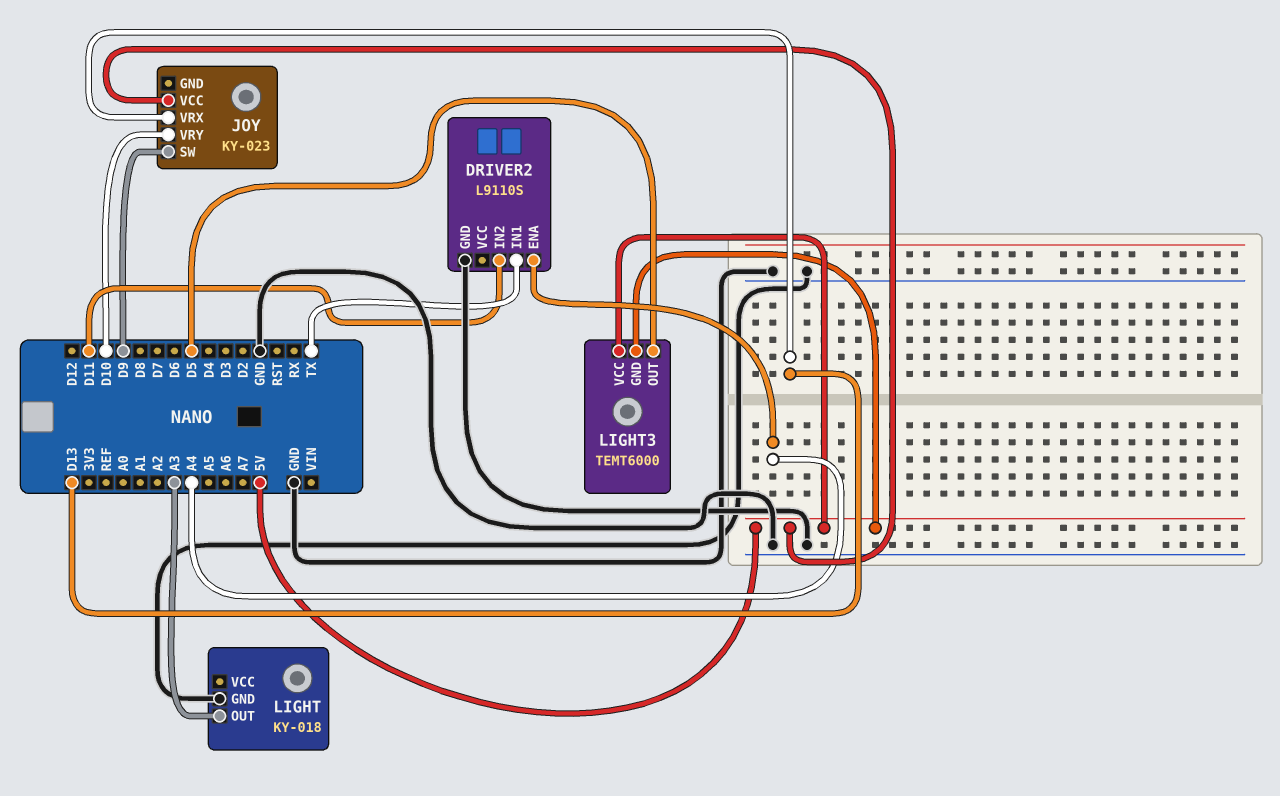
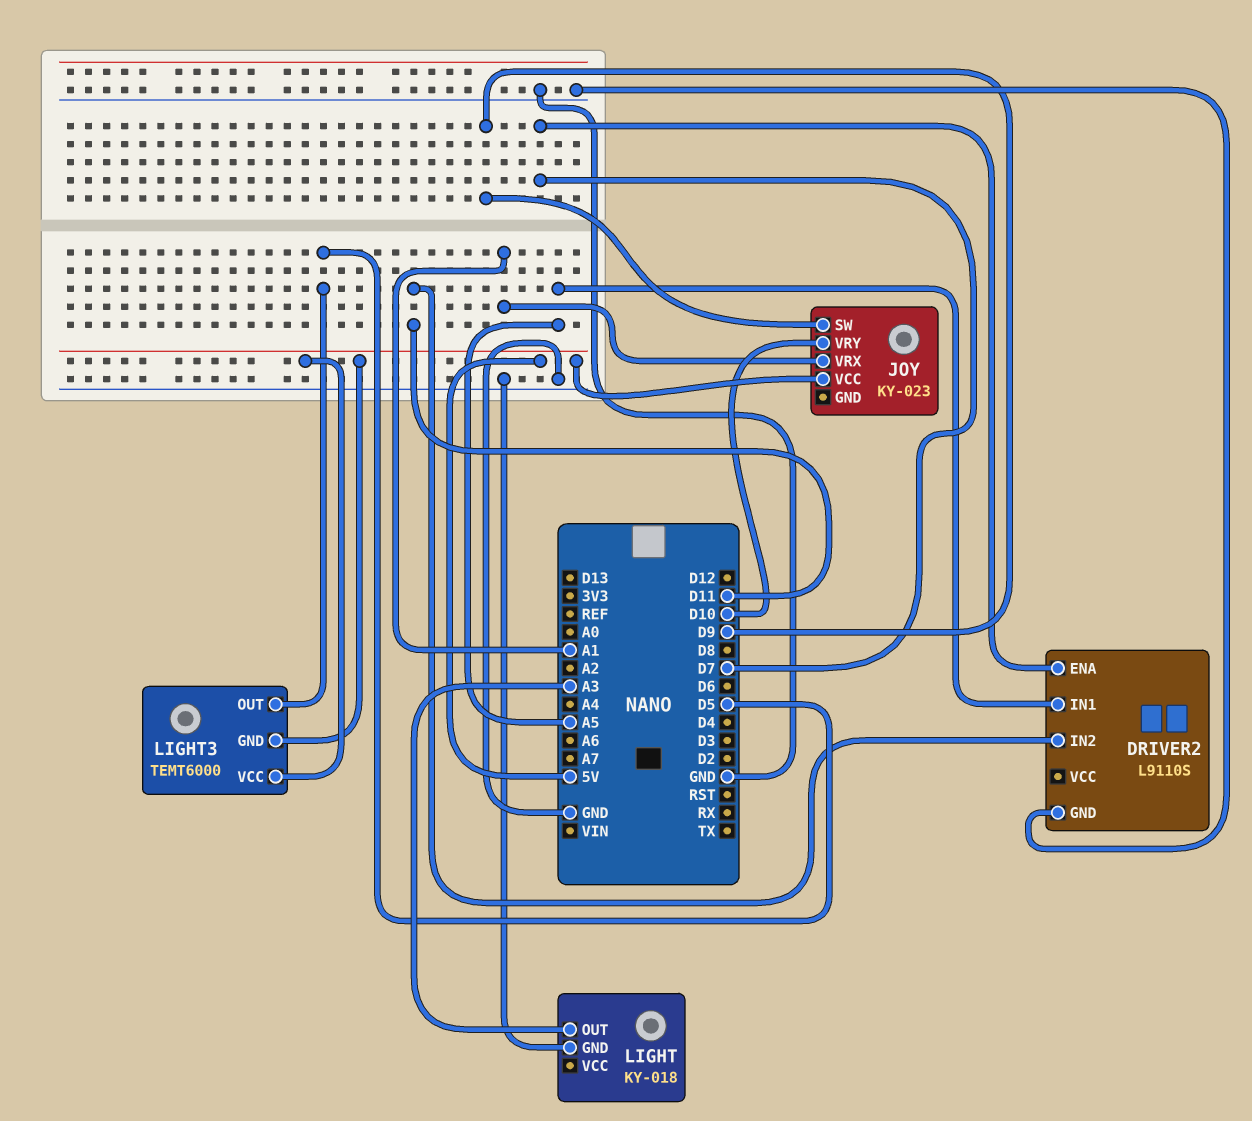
DRIVER2 pin ENA: A4 -> D7
DRIVER2 pin IN1: TX -> A5
JOY pin VRX: D13 -> A1

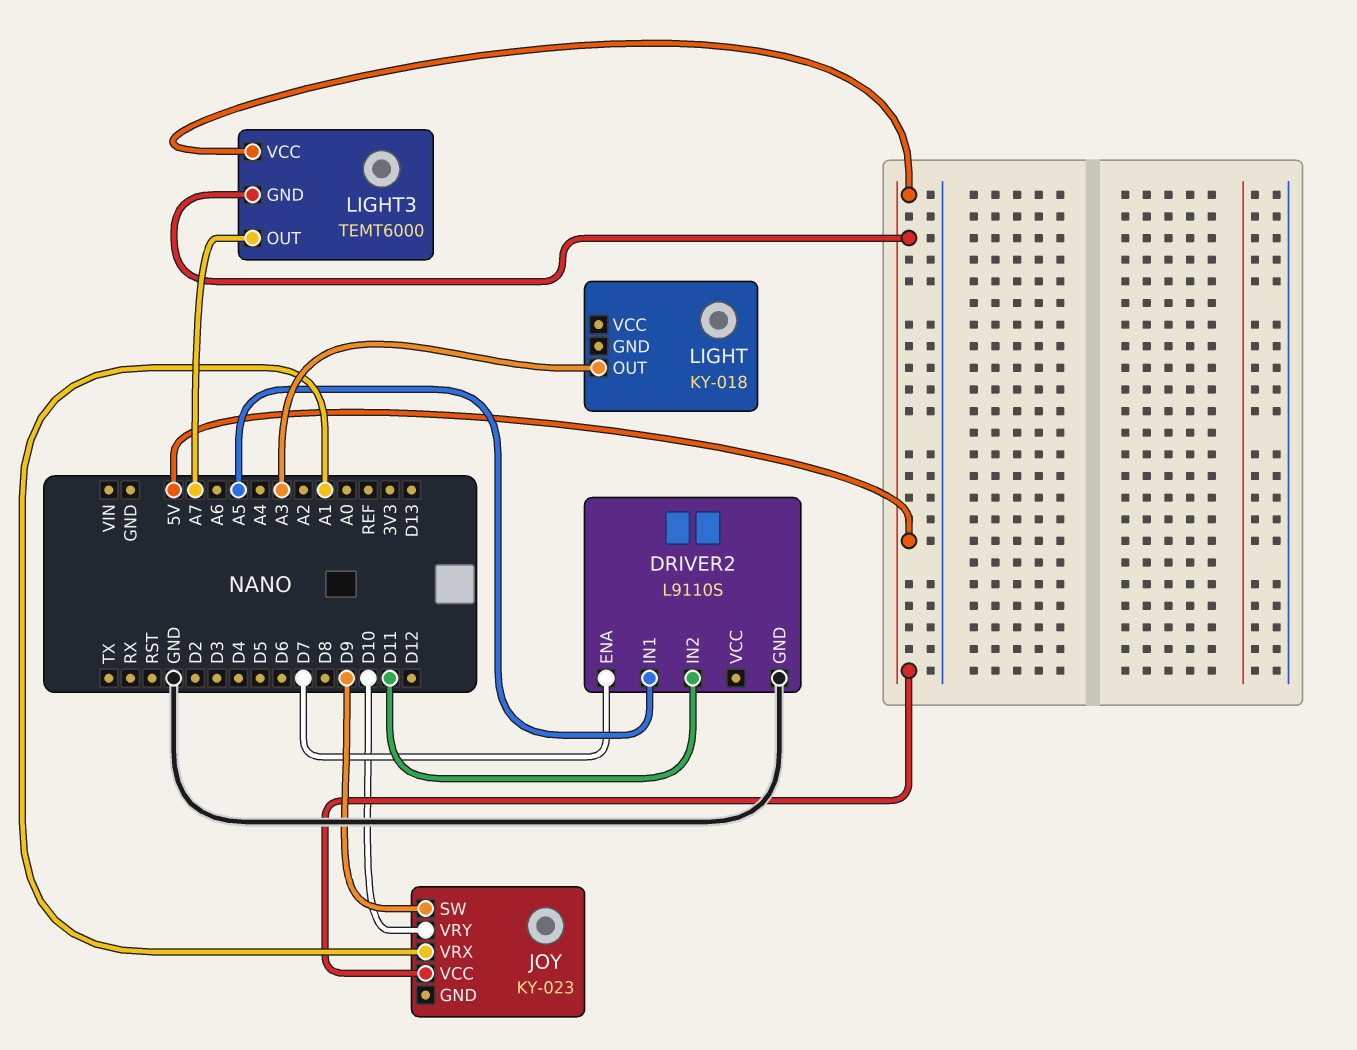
LIGHT pin GND: GND -> none
LIGHT3 pin OUT: D5 -> A7

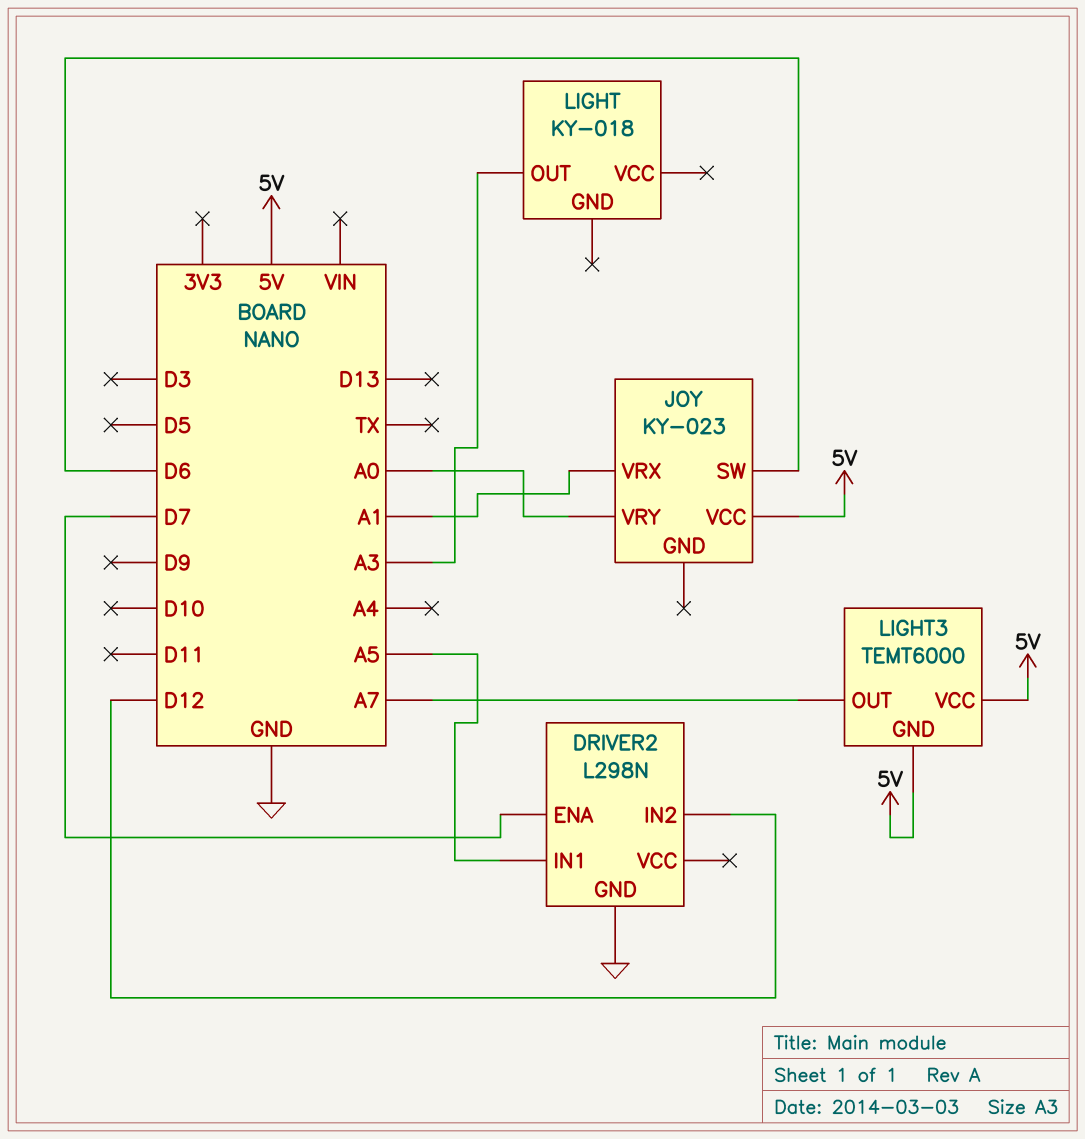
DRIVER2: L9110S -> L298N
DRIVER2 pin IN2: D11 -> D12
JOY pin SW: D9 -> D6
JOY pin VRY: D10 -> A0

